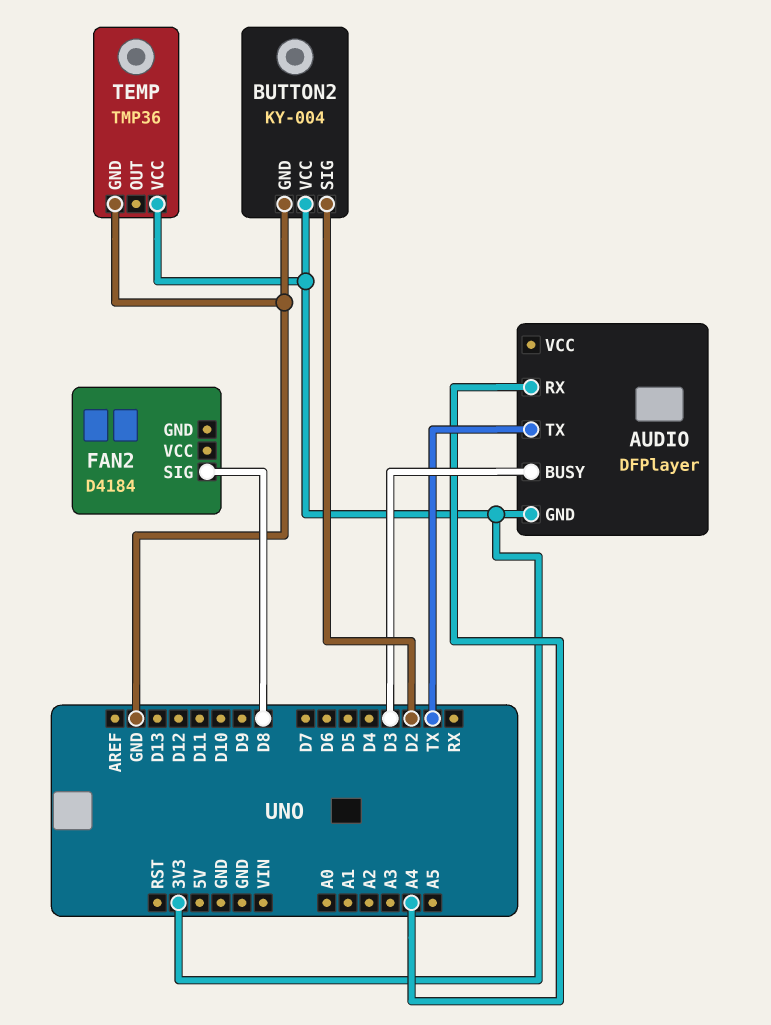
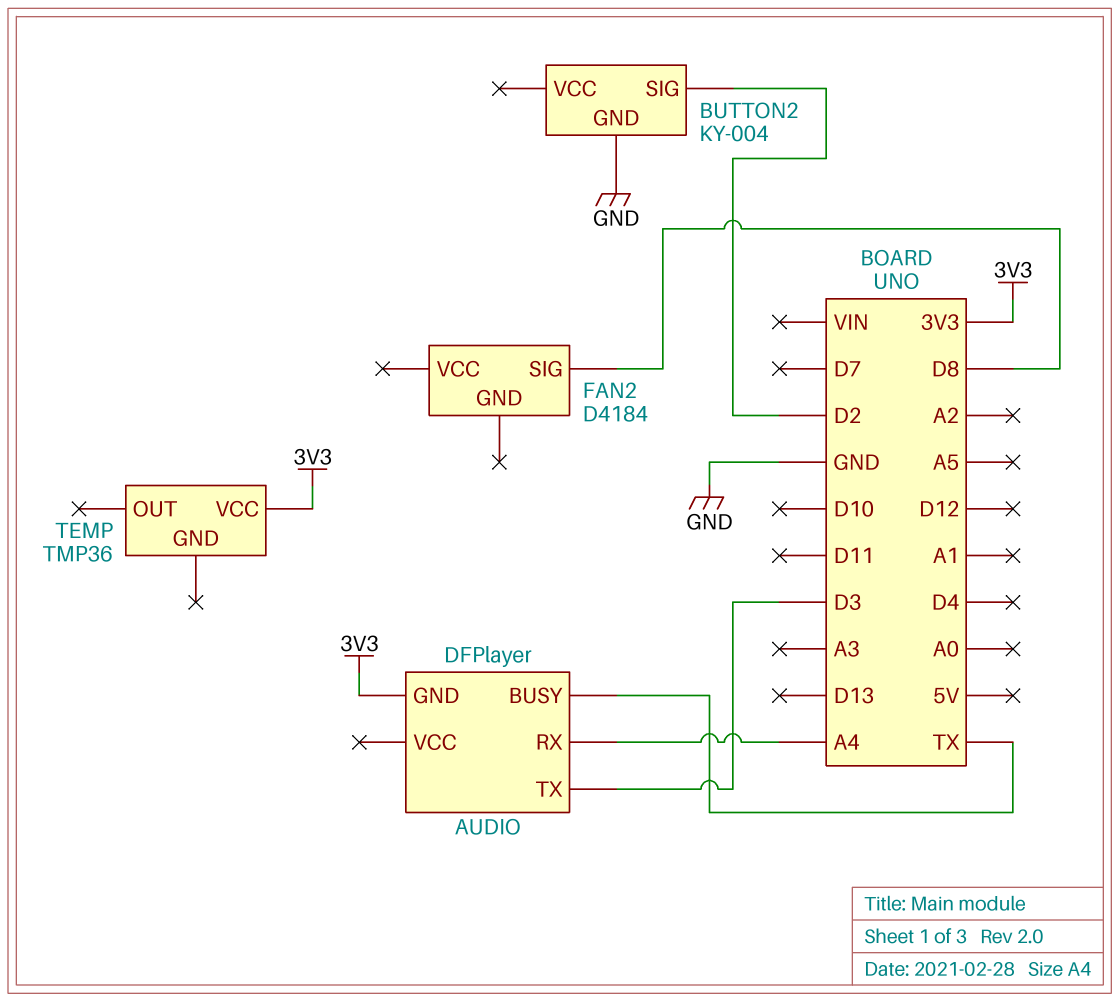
AUDIO pin BUSY: D3 -> TX
AUDIO pin TX: TX -> D3
BUTTON2 pin VCC: 3V3 -> none
TEMP pin GND: GND -> none

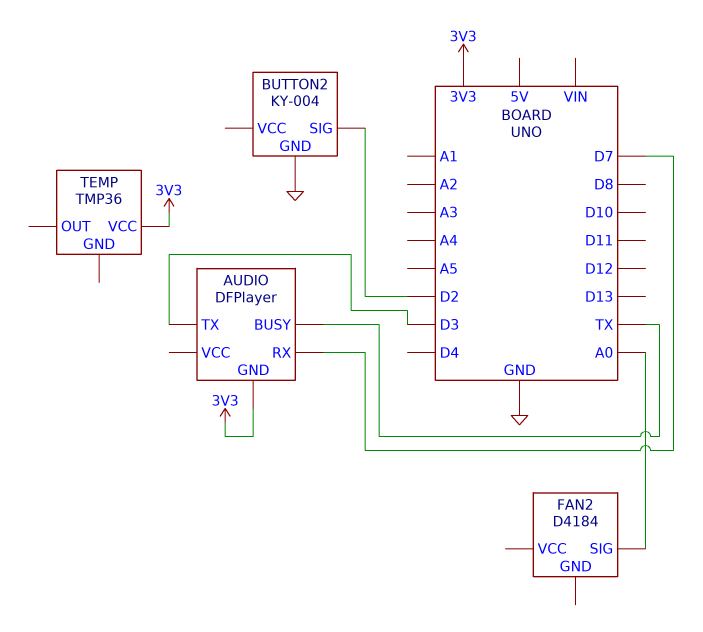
AUDIO pin RX: A4 -> D7
FAN2 pin SIG: D8 -> A0

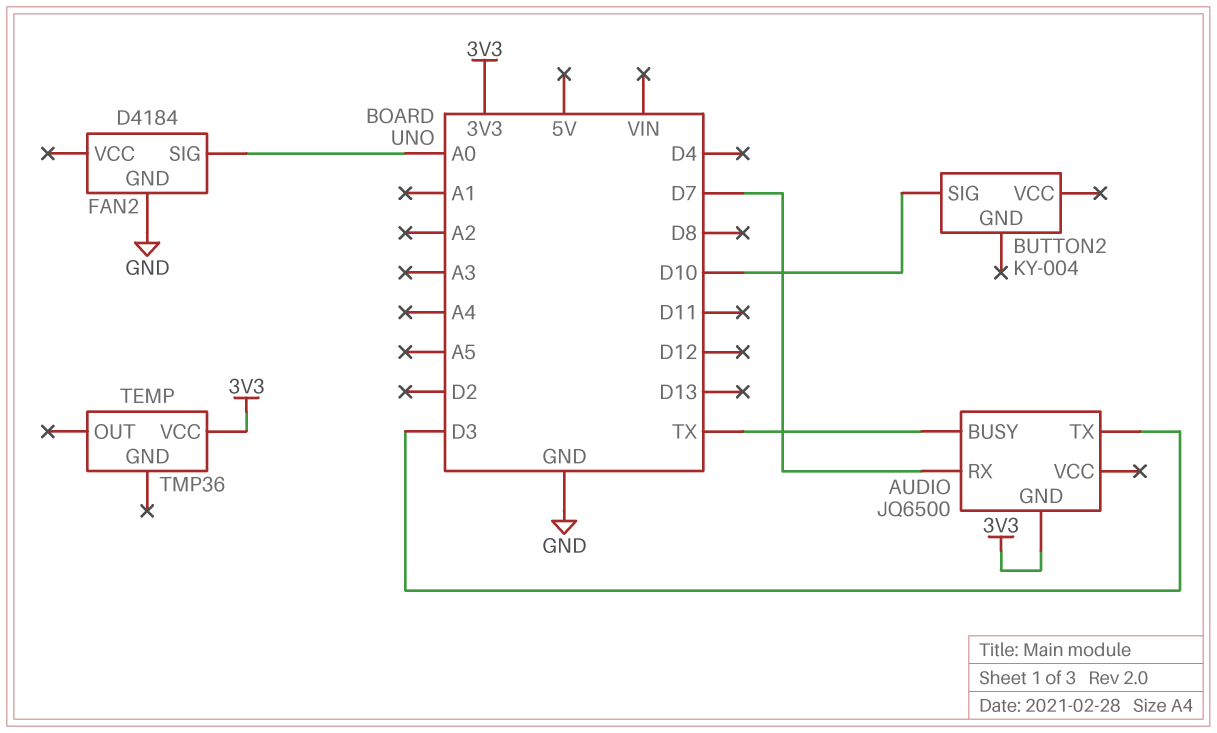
AUDIO: DFPlayer -> JQ6500
BUTTON2 pin GND: GND -> none
BUTTON2 pin SIG: D2 -> D10
FAN2 pin GND: none -> GND

